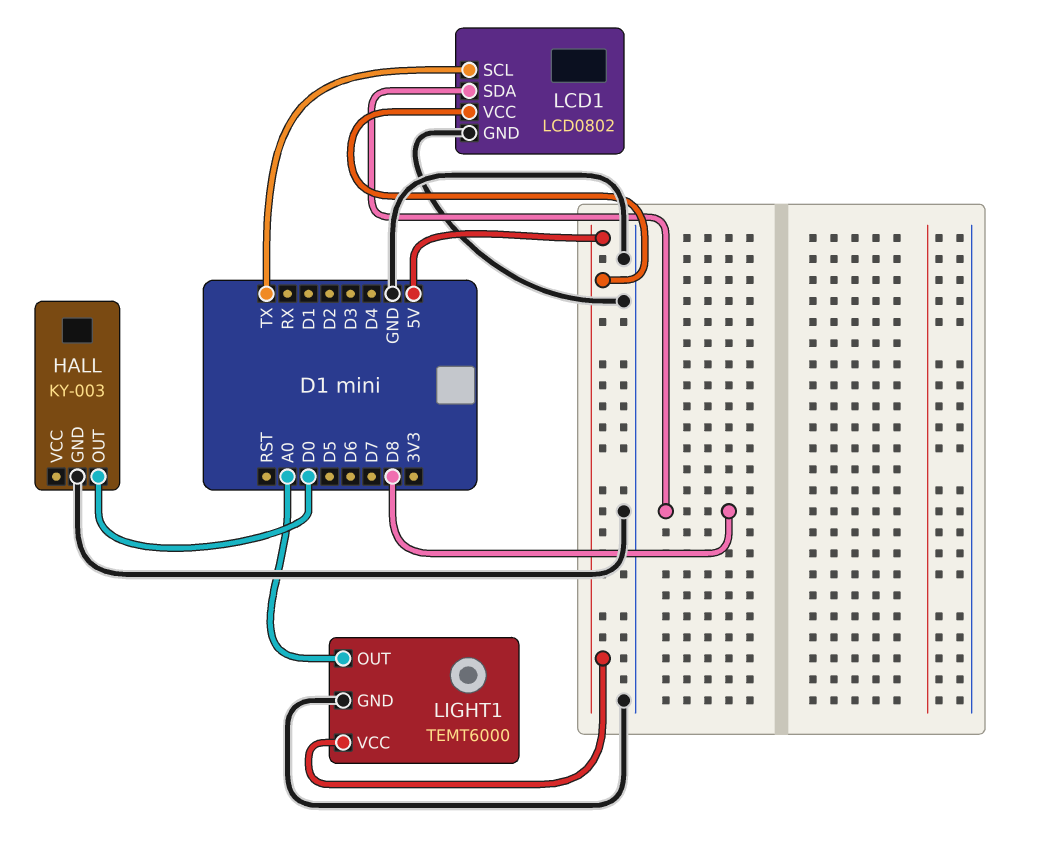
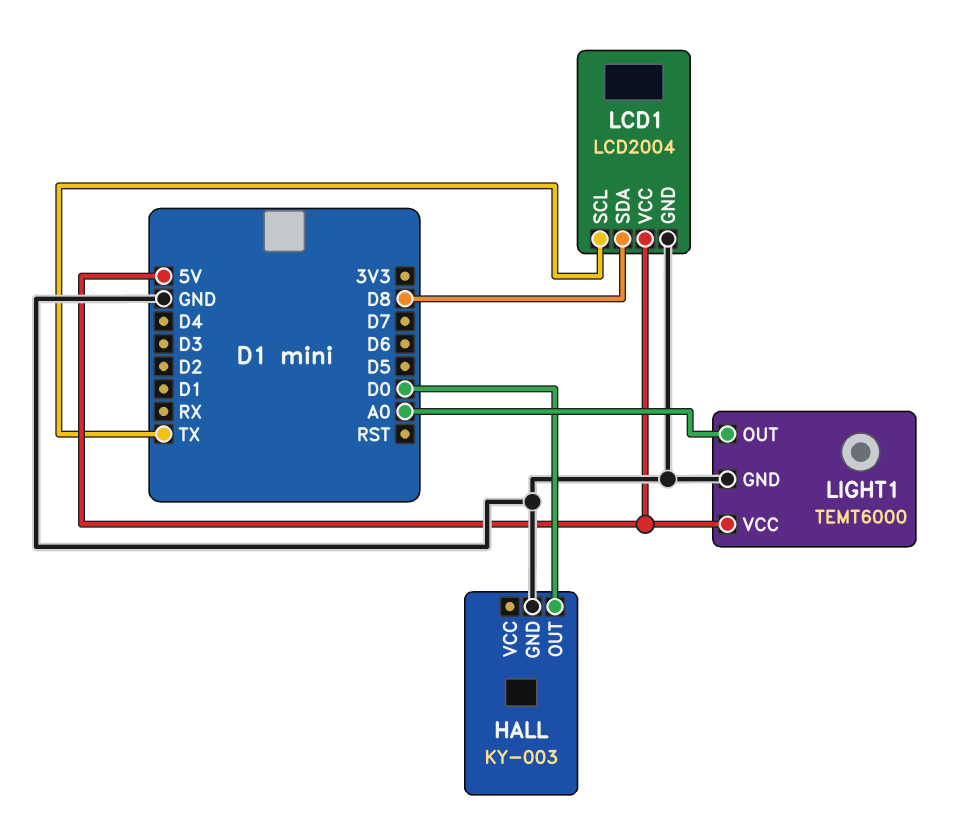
LCD1: LCD0802 -> LCD2004

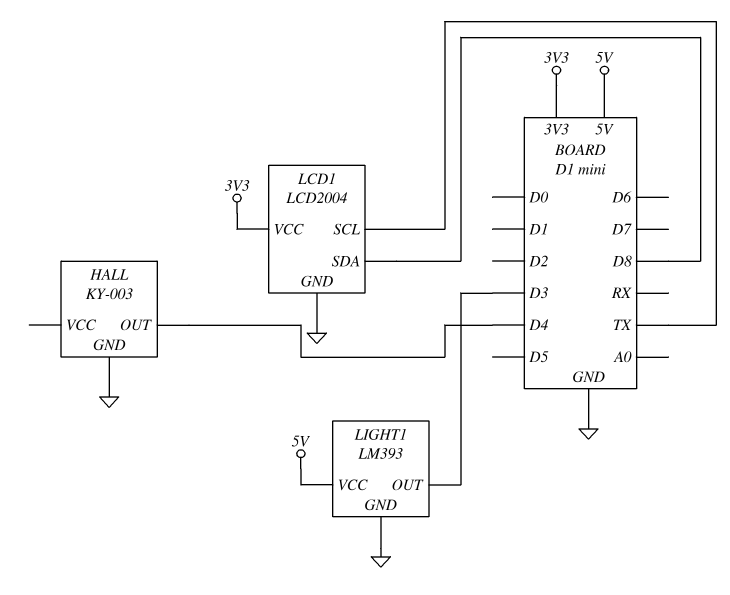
HALL pin OUT: D0 -> D4
LCD1 pin VCC: 5V -> 3V3
LIGHT1: TEMT6000 -> LM393
LIGHT1 pin OUT: A0 -> D3

